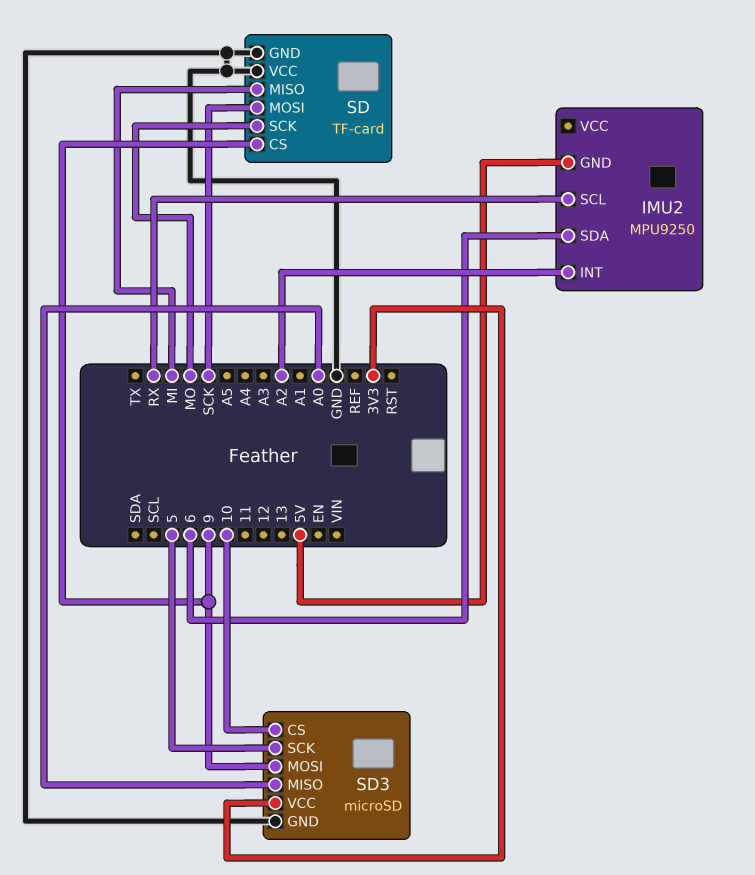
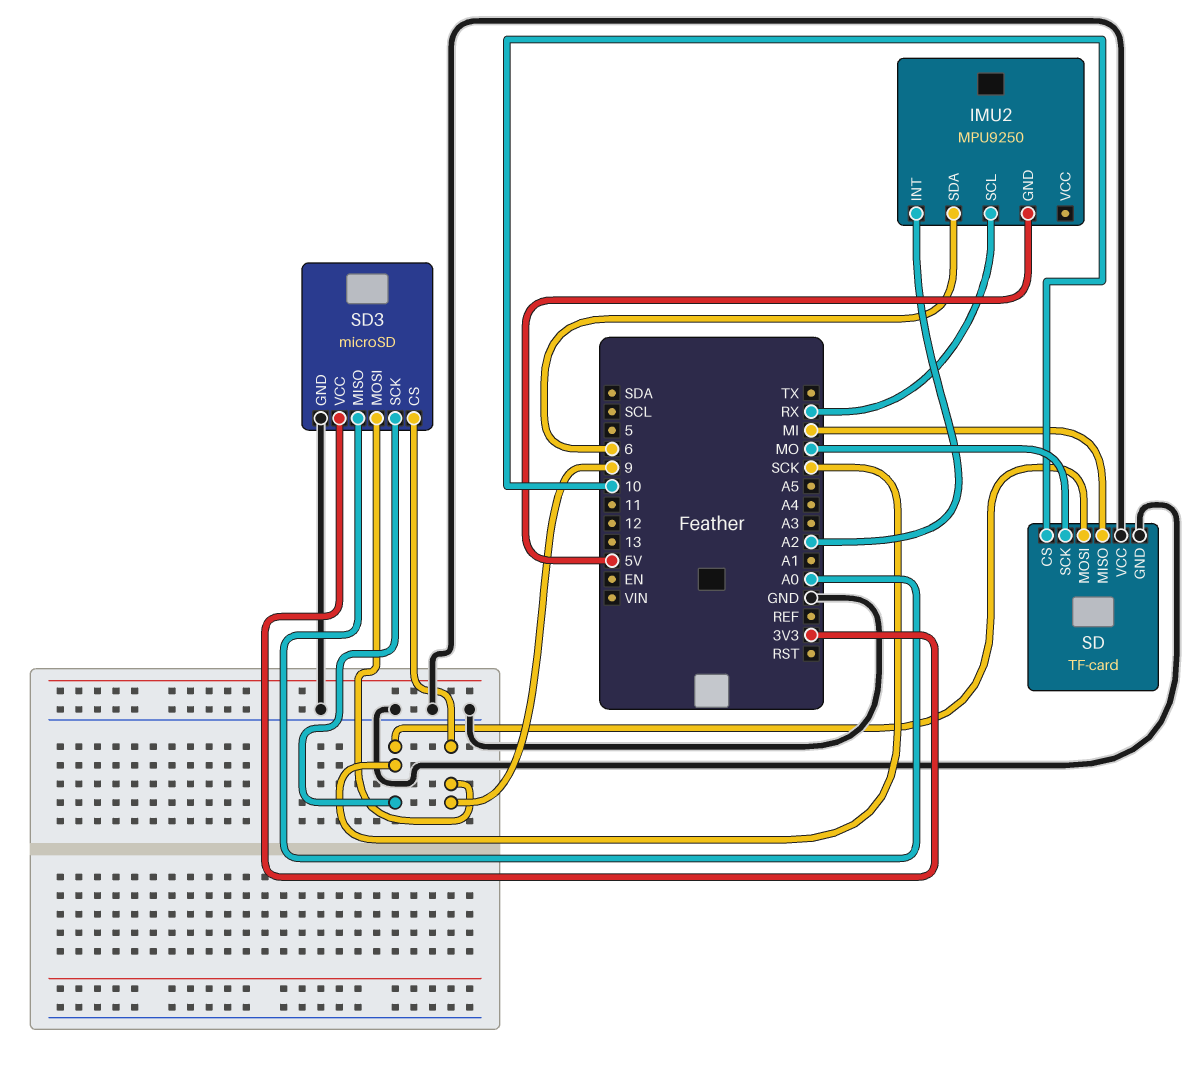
SD pin CS: 9 -> 10
SD3 pin CS: 10 -> 9
SD3 pin SCK: 5 -> SCK

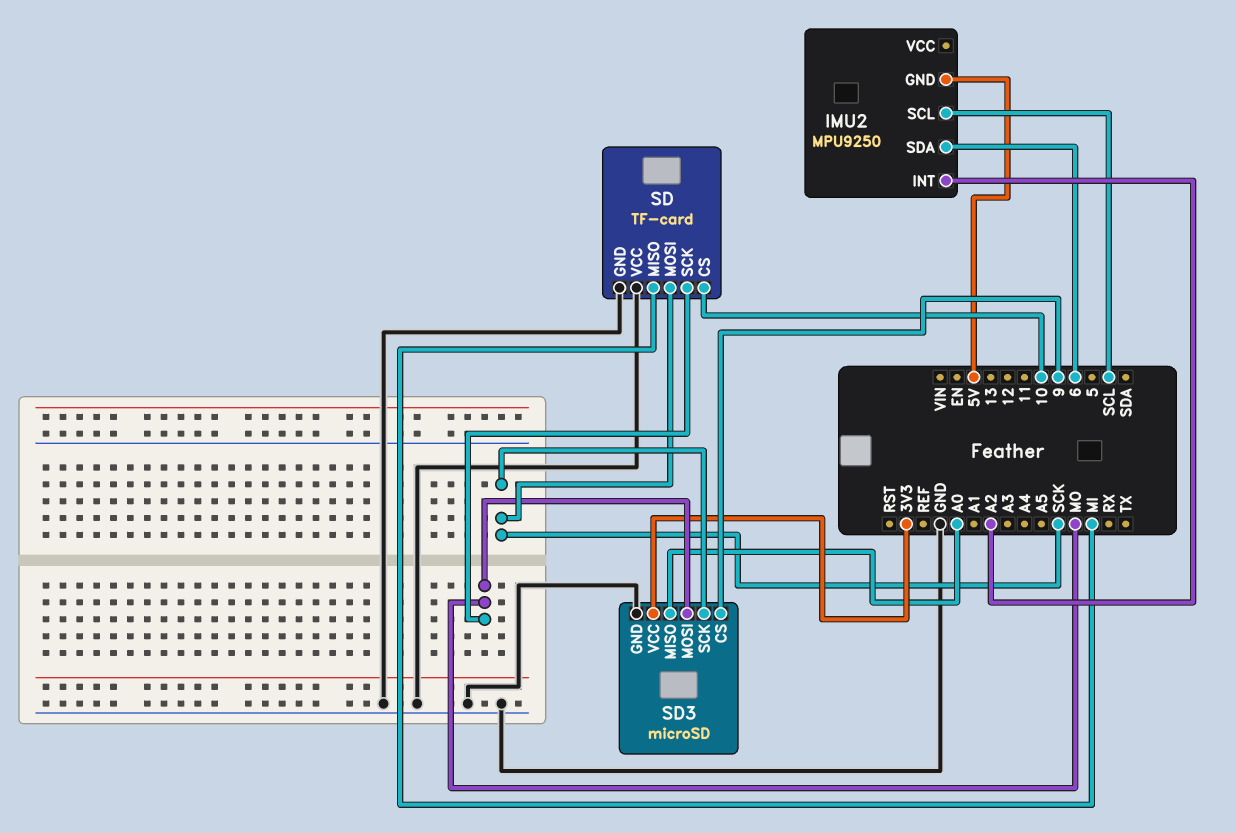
IMU2 pin SCL: RX -> SCL
SD3 pin MOSI: 9 -> MO

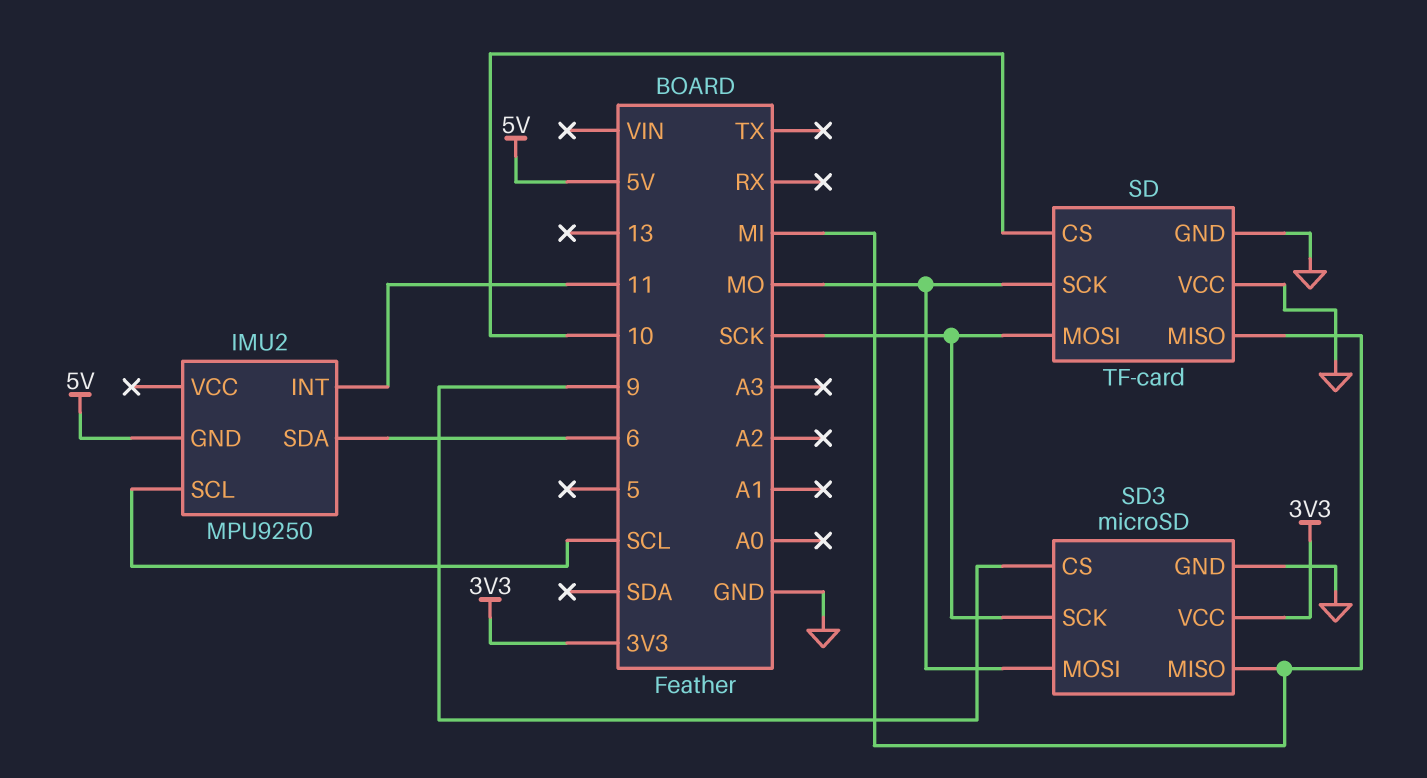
IMU2 pin INT: A2 -> 11
SD3 pin MISO: A0 -> MI

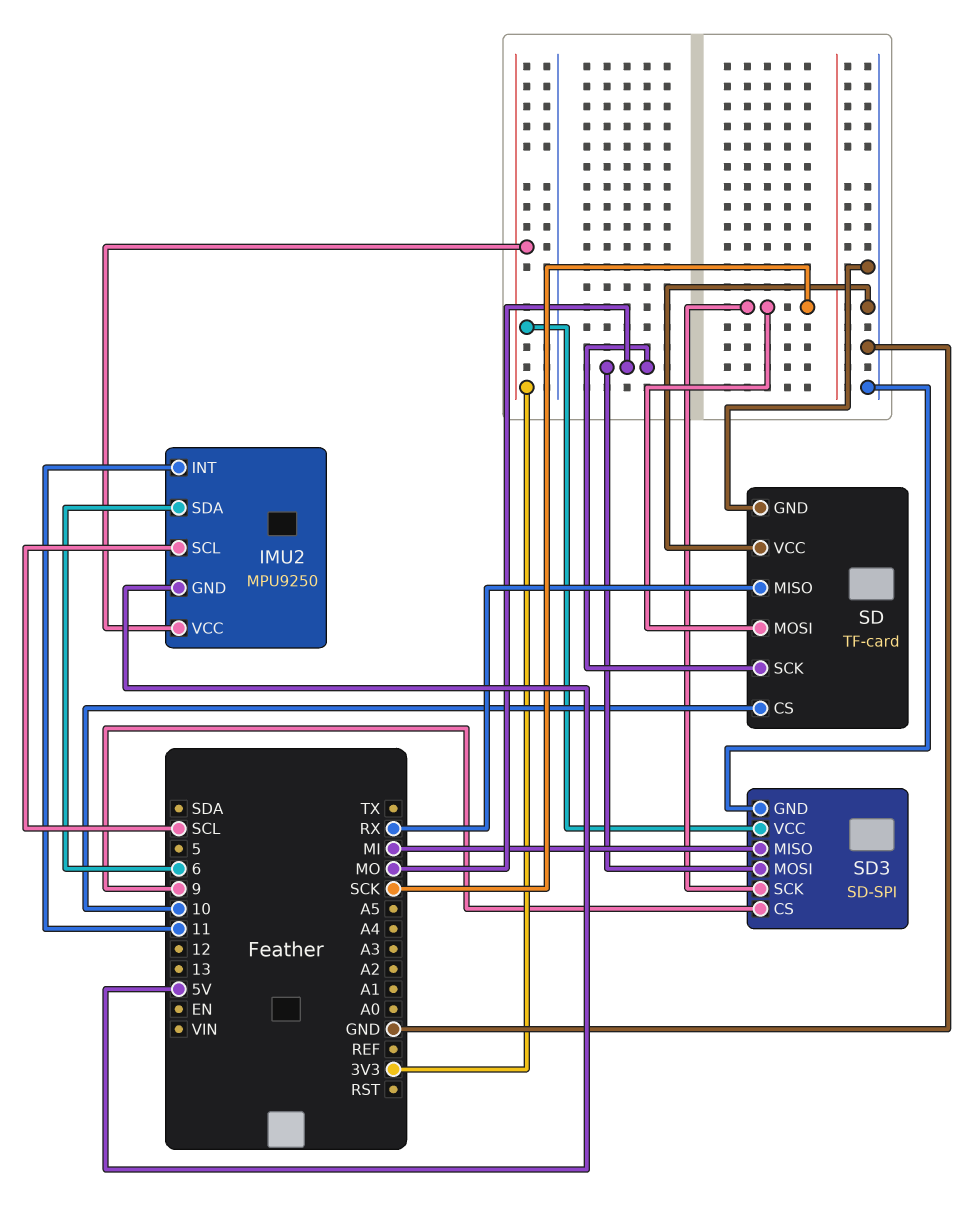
IMU2 pin VCC: none -> 3V3
SD pin MISO: MI -> RX
SD3: microSD -> SD-SPI

